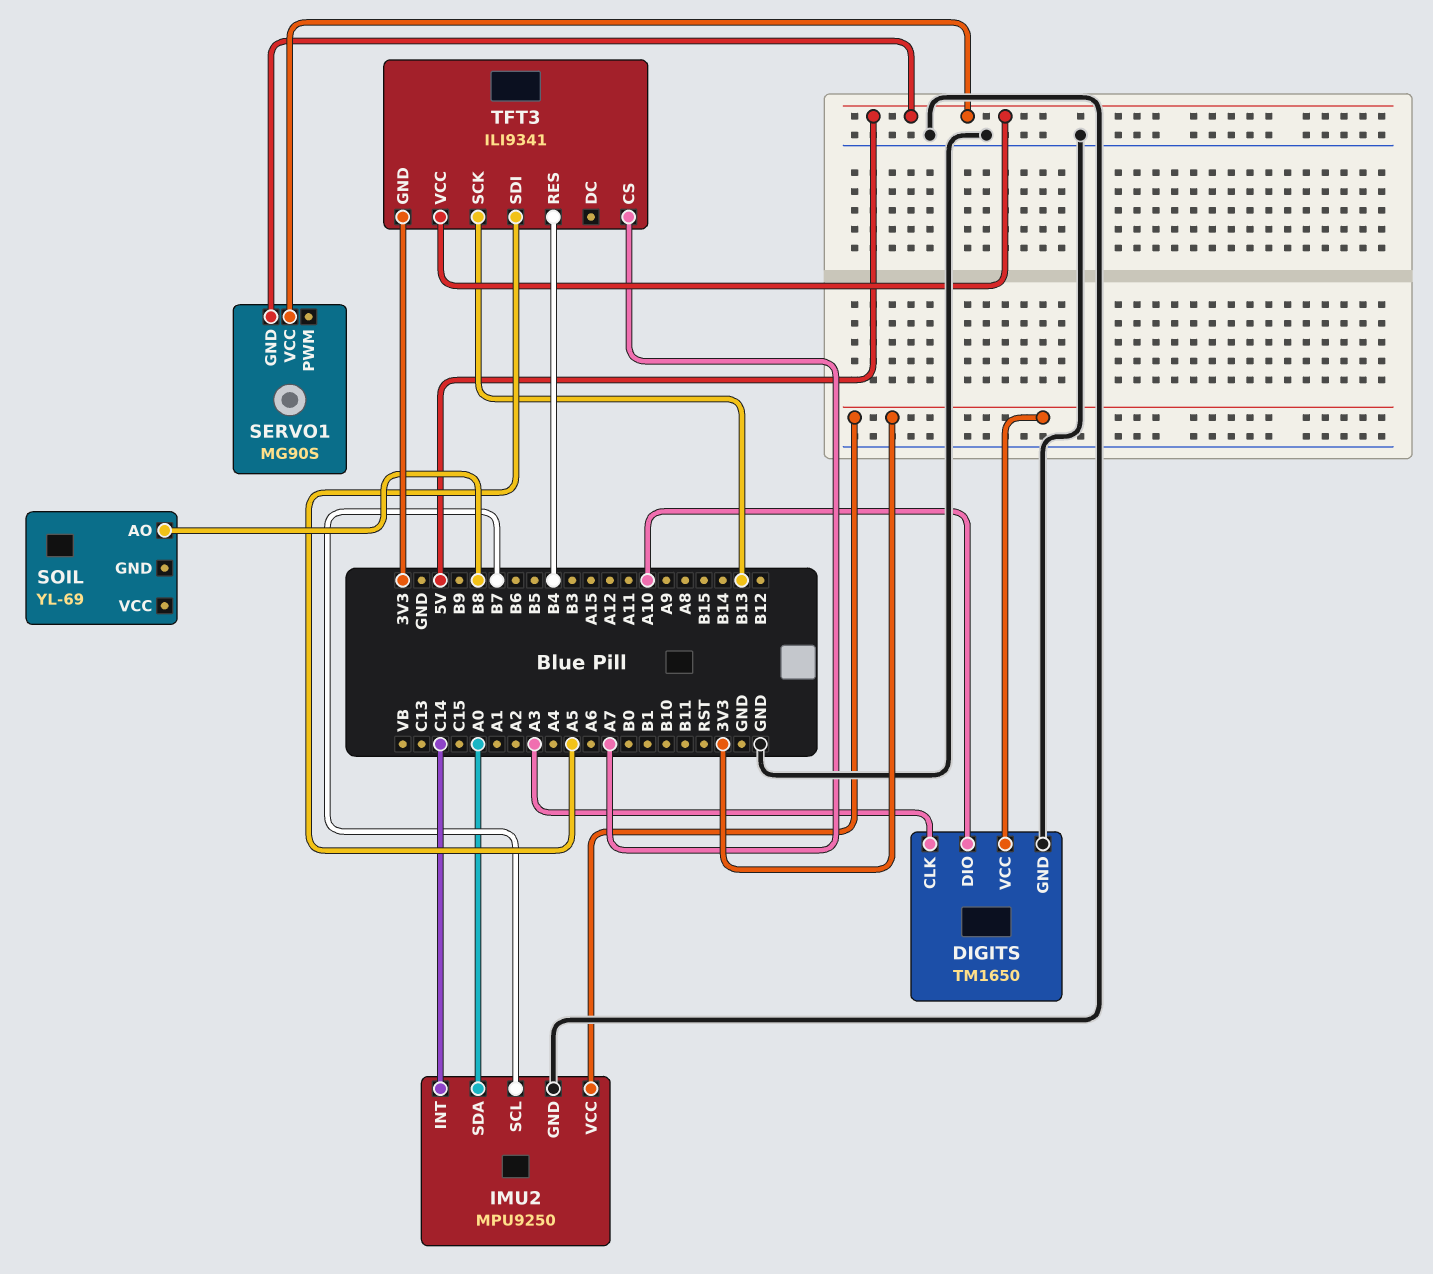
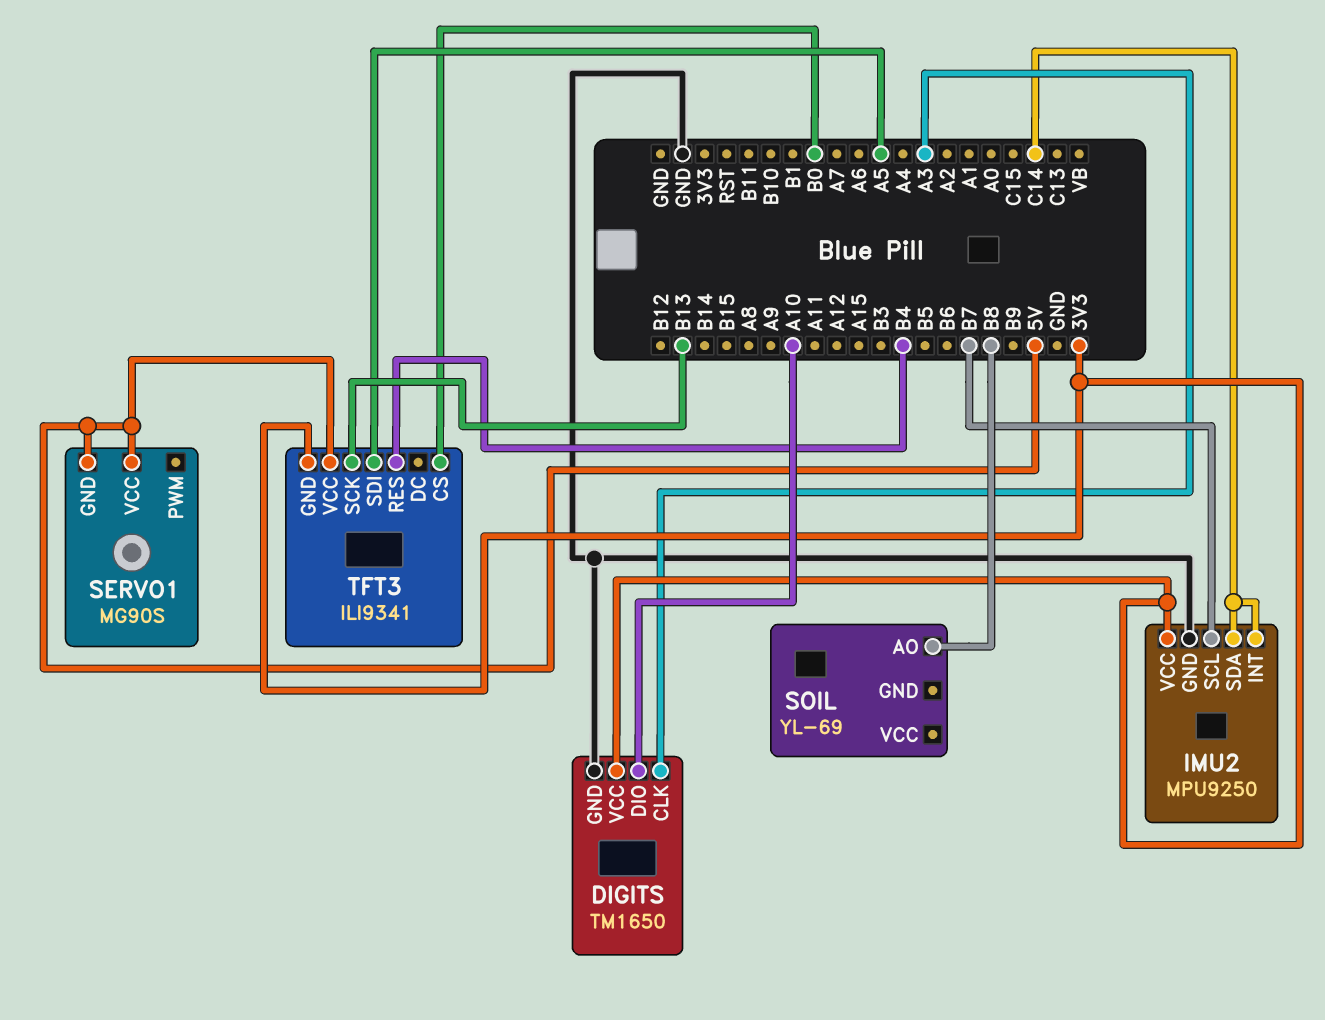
IMU2 pin SDA: A0 -> C14
TFT3 pin CS: A7 -> B0

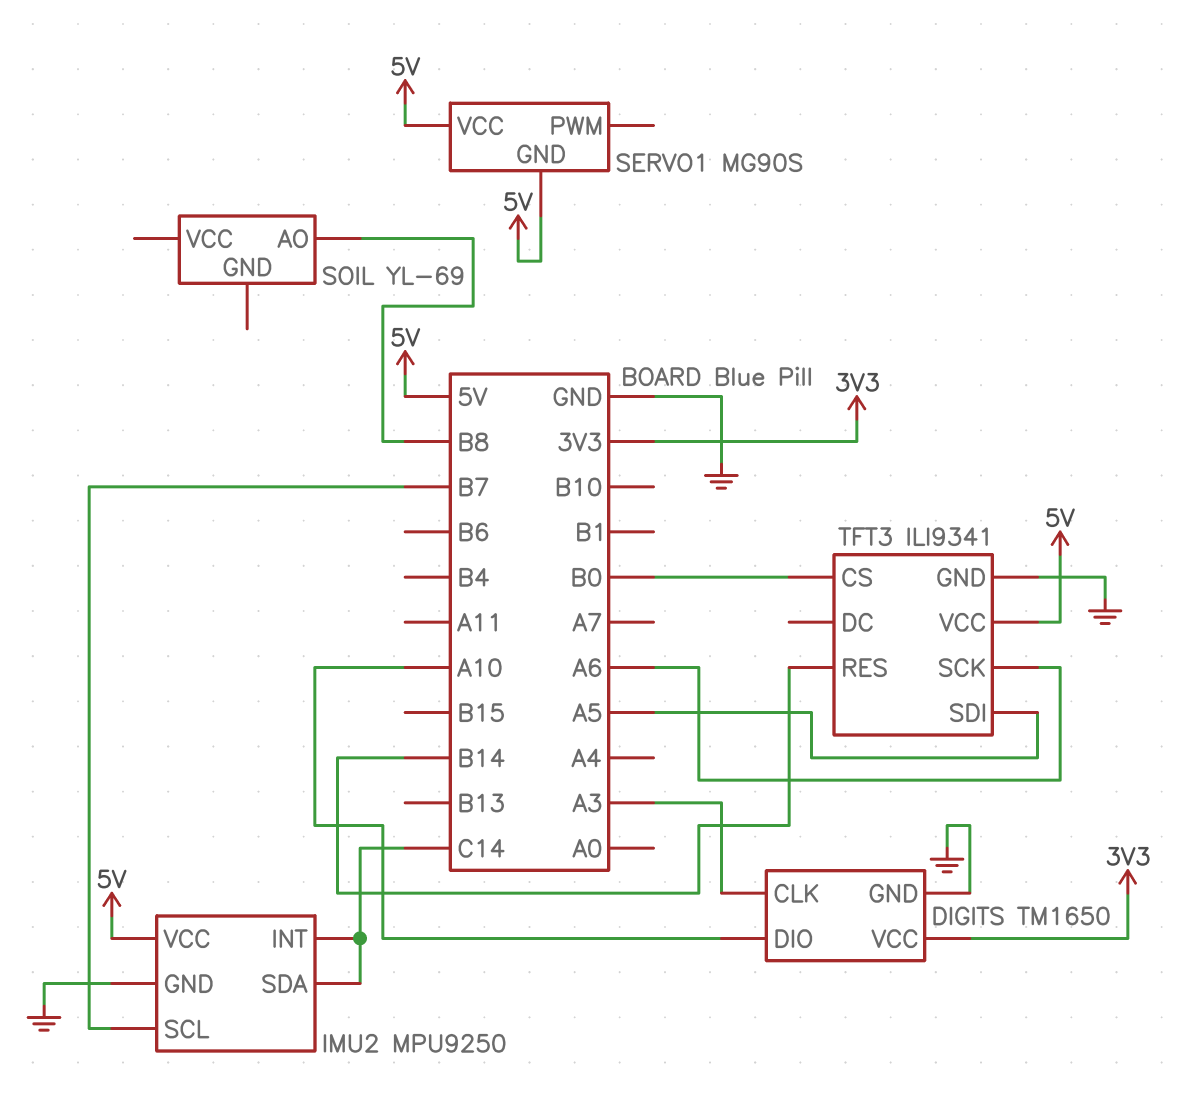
IMU2 pin VCC: 3V3 -> 5V
TFT3 pin GND: 3V3 -> GND
TFT3 pin RES: B4 -> B14
TFT3 pin SCK: B13 -> A6

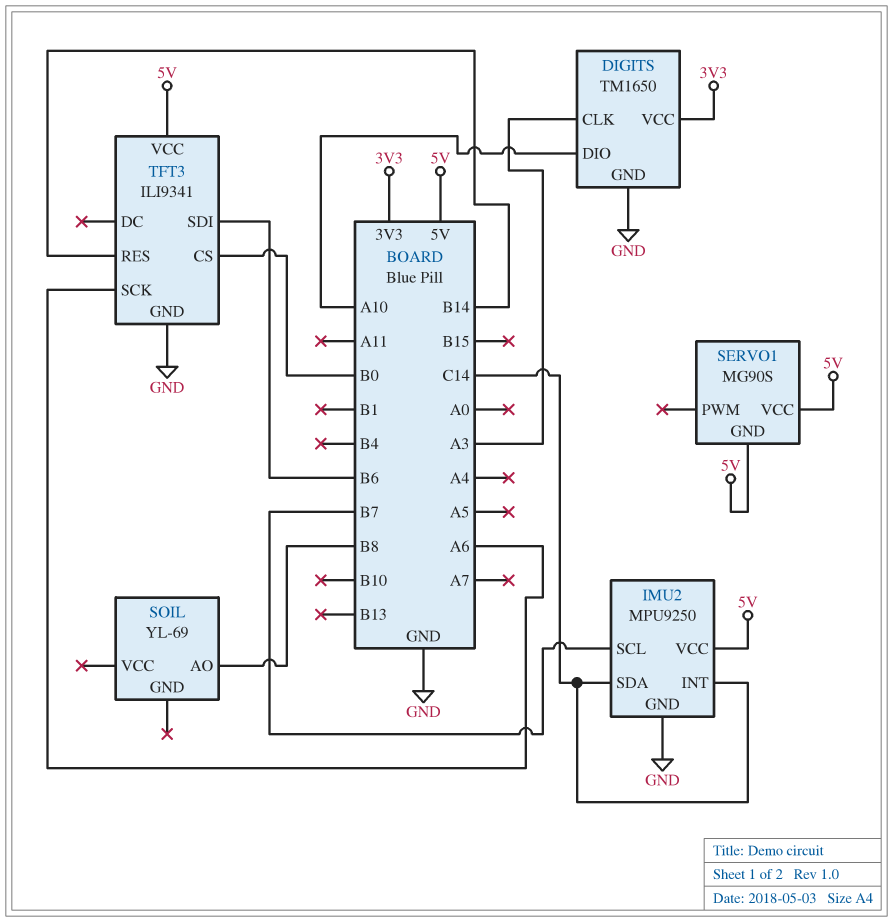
TFT3 pin SDI: A5 -> B6

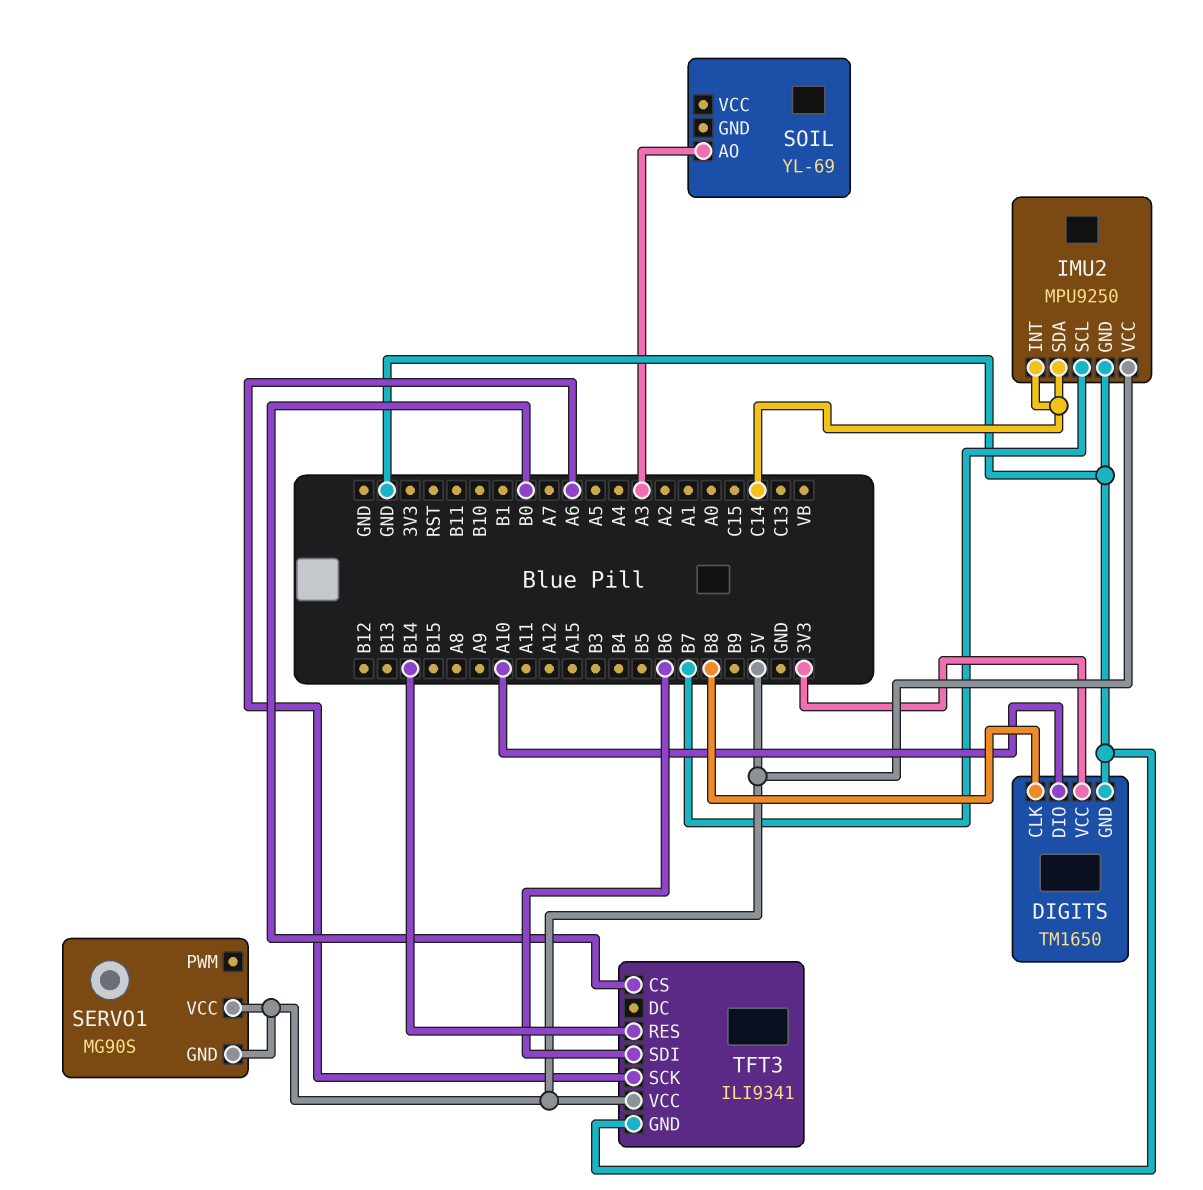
DIGITS pin CLK: A3 -> B8
SOIL pin AO: B8 -> A3

